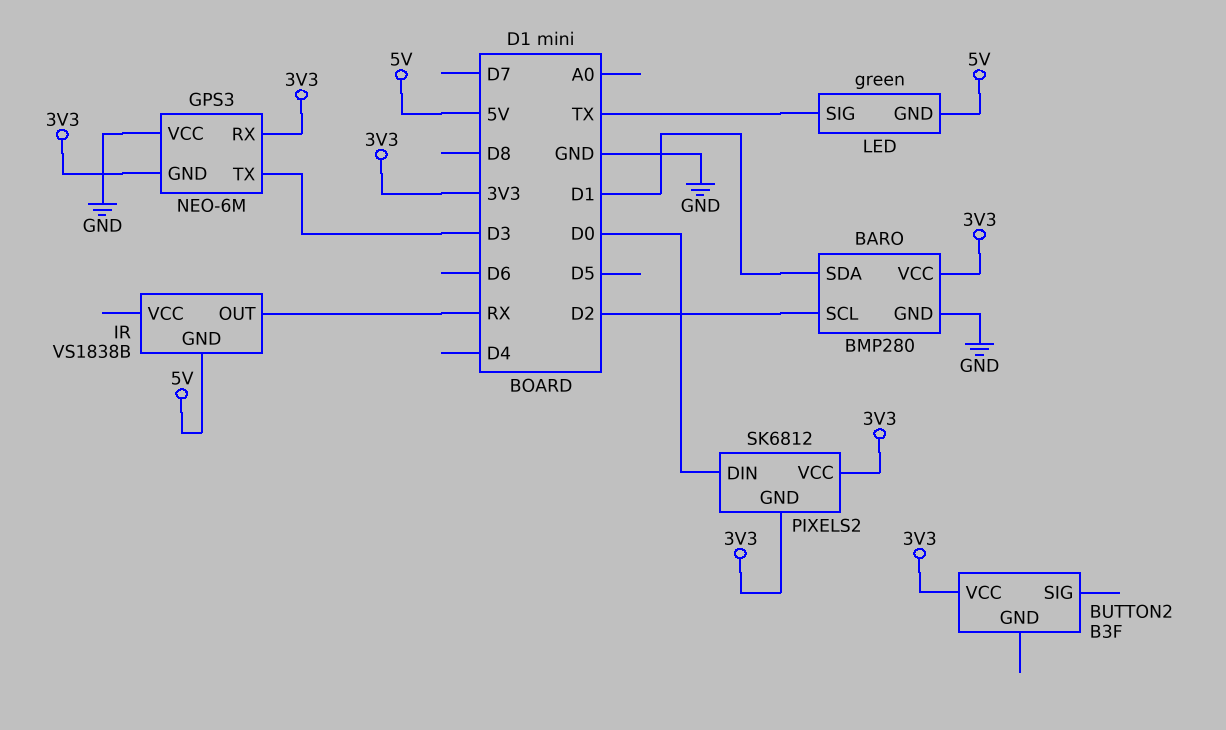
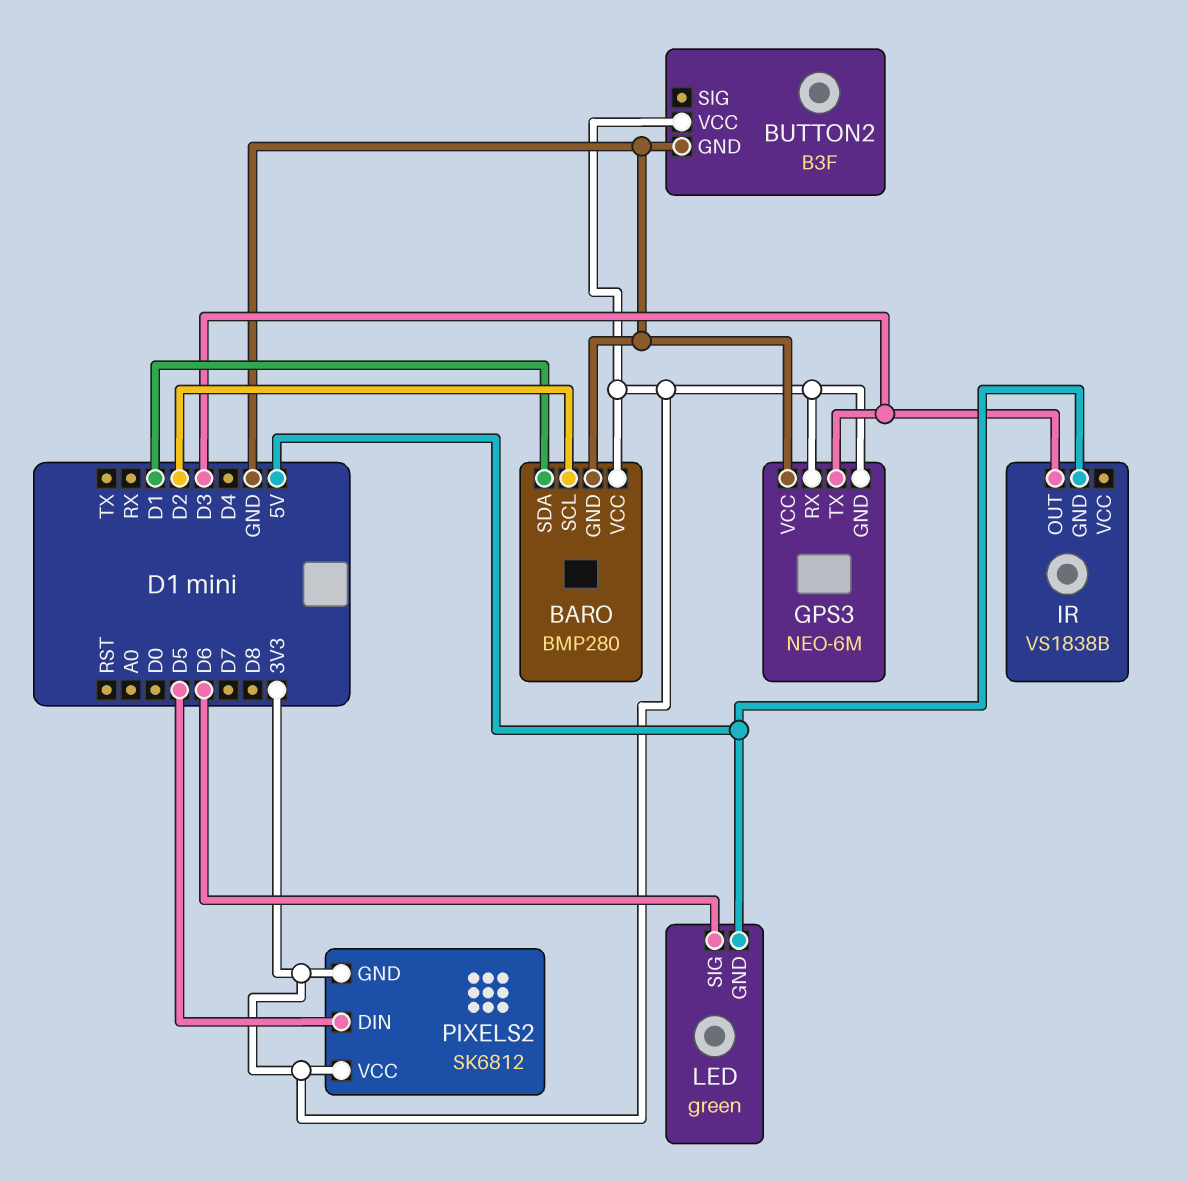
BUTTON2 pin GND: none -> GND
IR pin OUT: RX -> D3
LED pin SIG: TX -> D6
PIXELS2 pin DIN: D0 -> D5

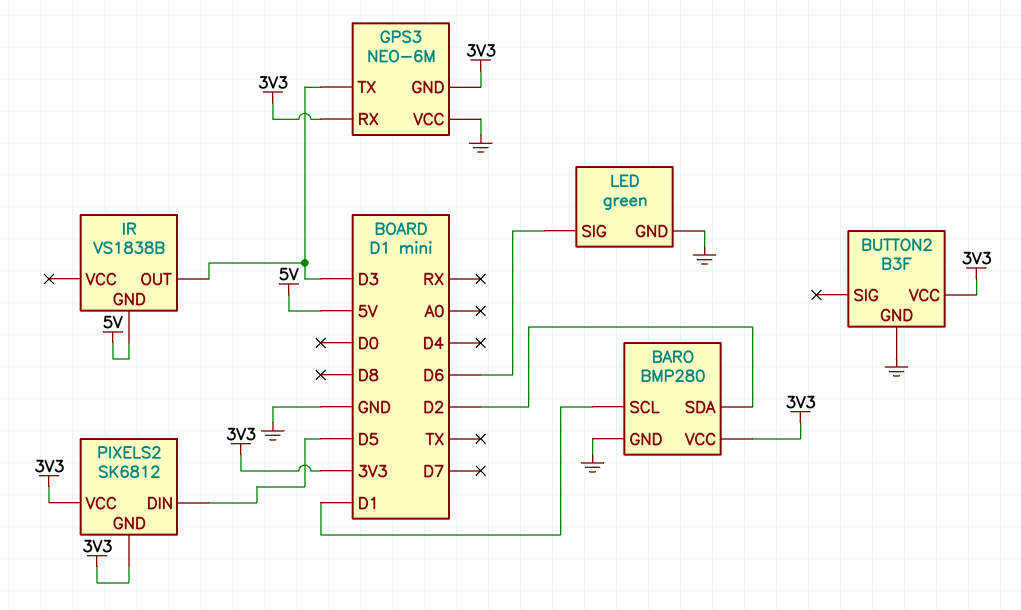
BARO pin SCL: D2 -> D1
BARO pin SDA: D1 -> D2
LED pin GND: 5V -> GND

